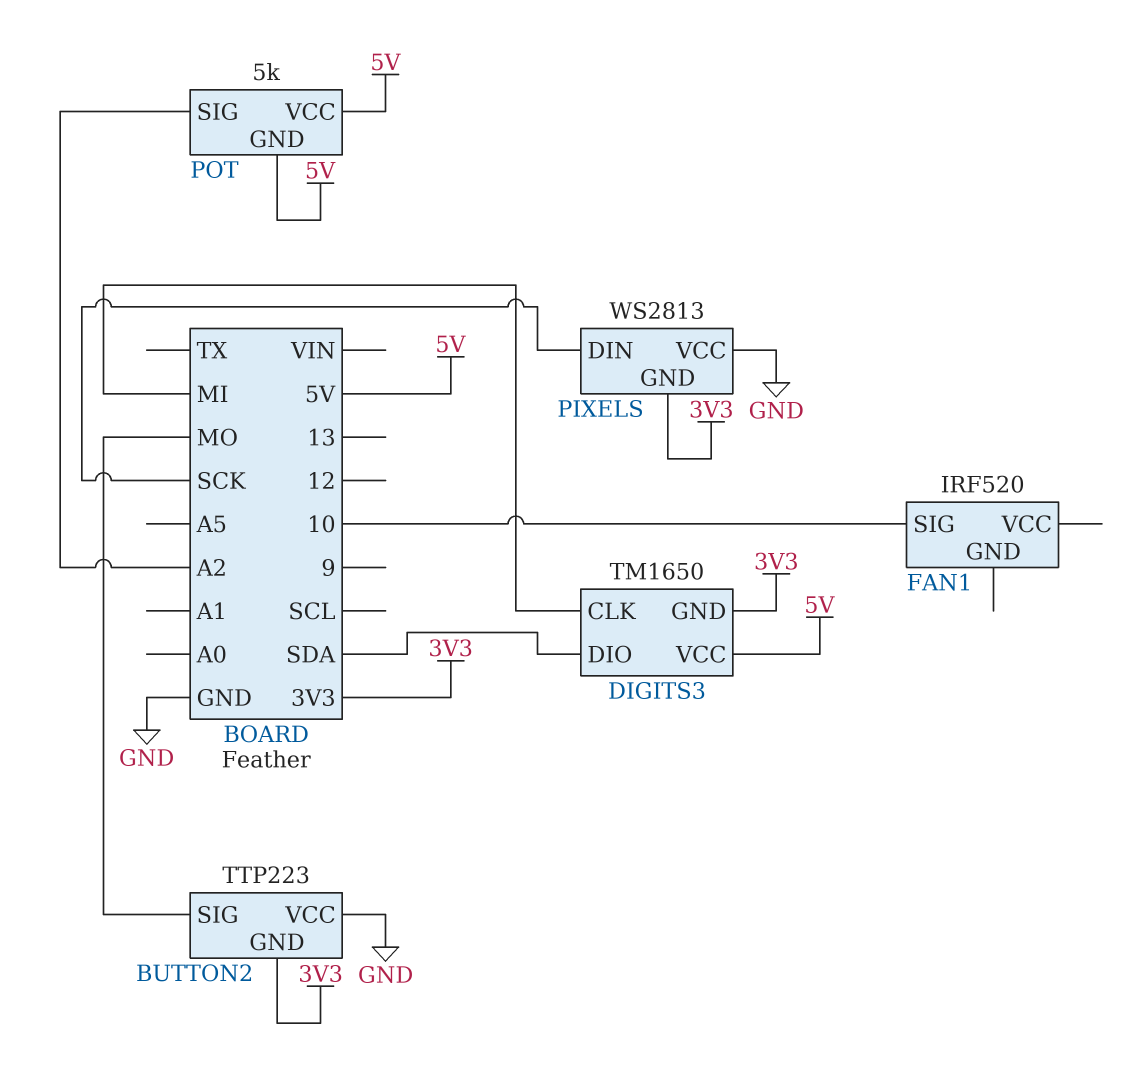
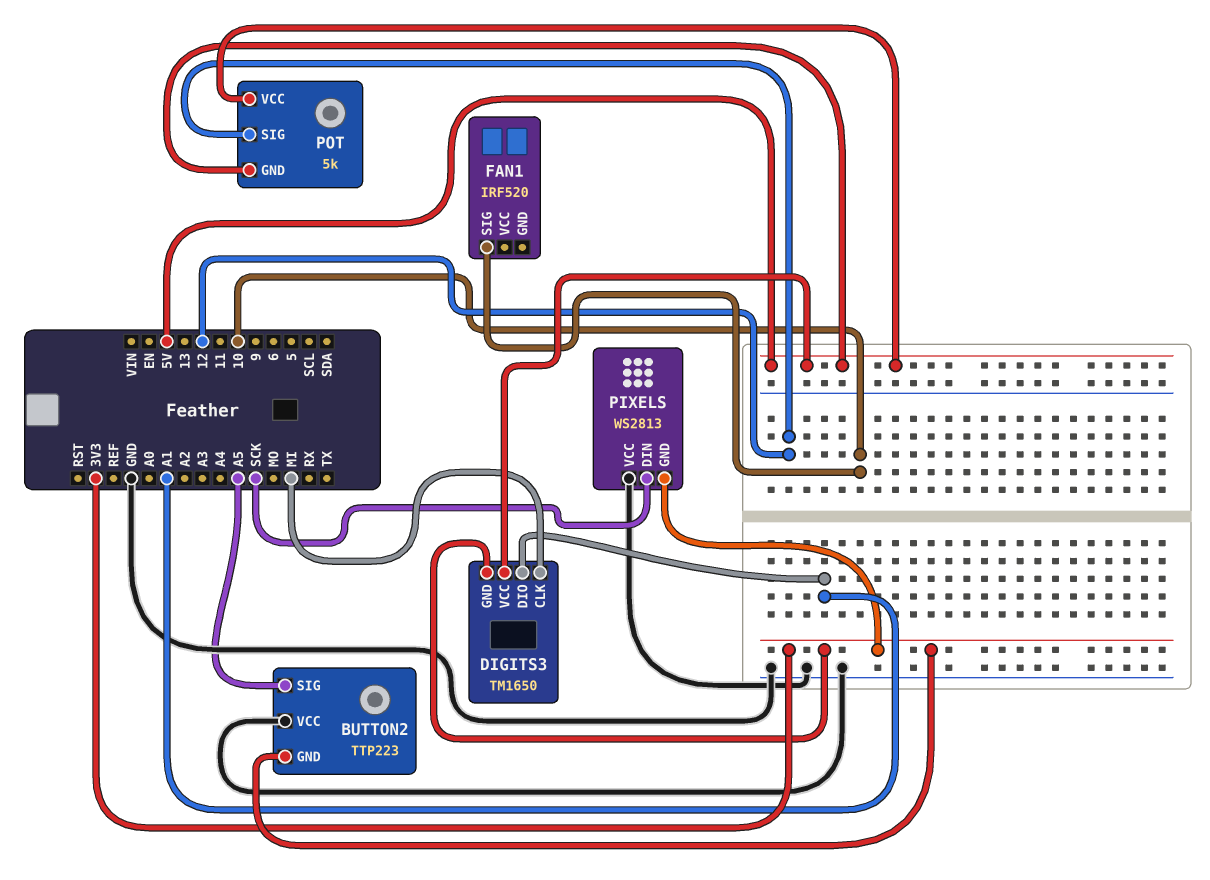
BUTTON2 pin SIG: MO -> A5
DIGITS3 pin DIO: SDA -> A1
POT pin SIG: A2 -> 12

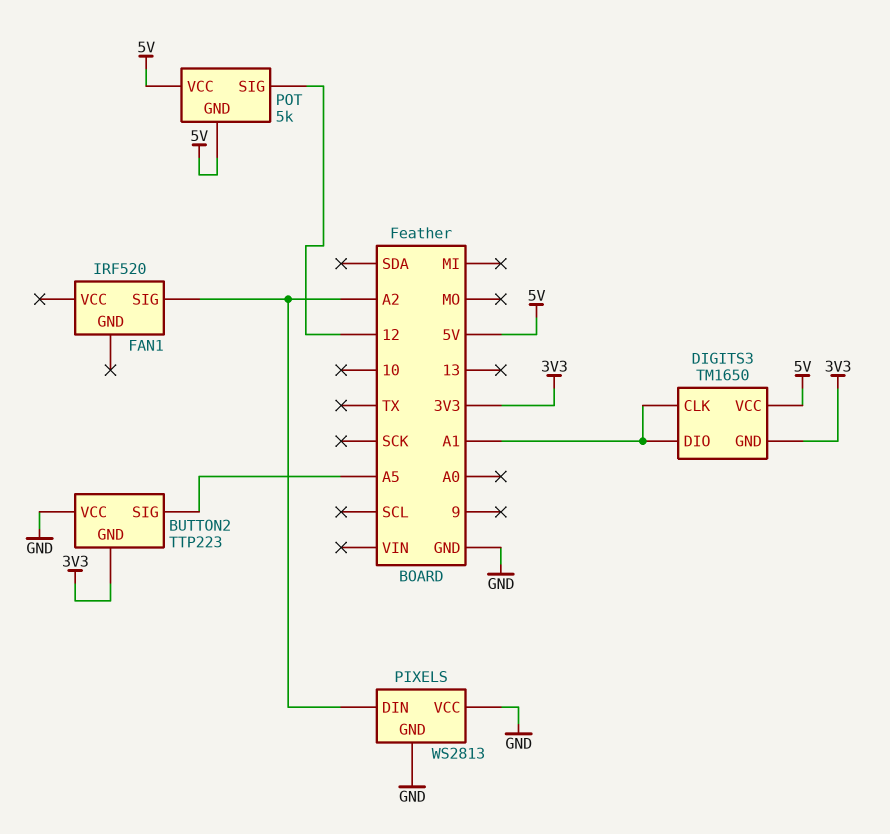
DIGITS3 pin CLK: MI -> A1
FAN1 pin SIG: 10 -> A2
PIXELS pin DIN: SCK -> A2
PIXELS pin GND: 3V3 -> GND

